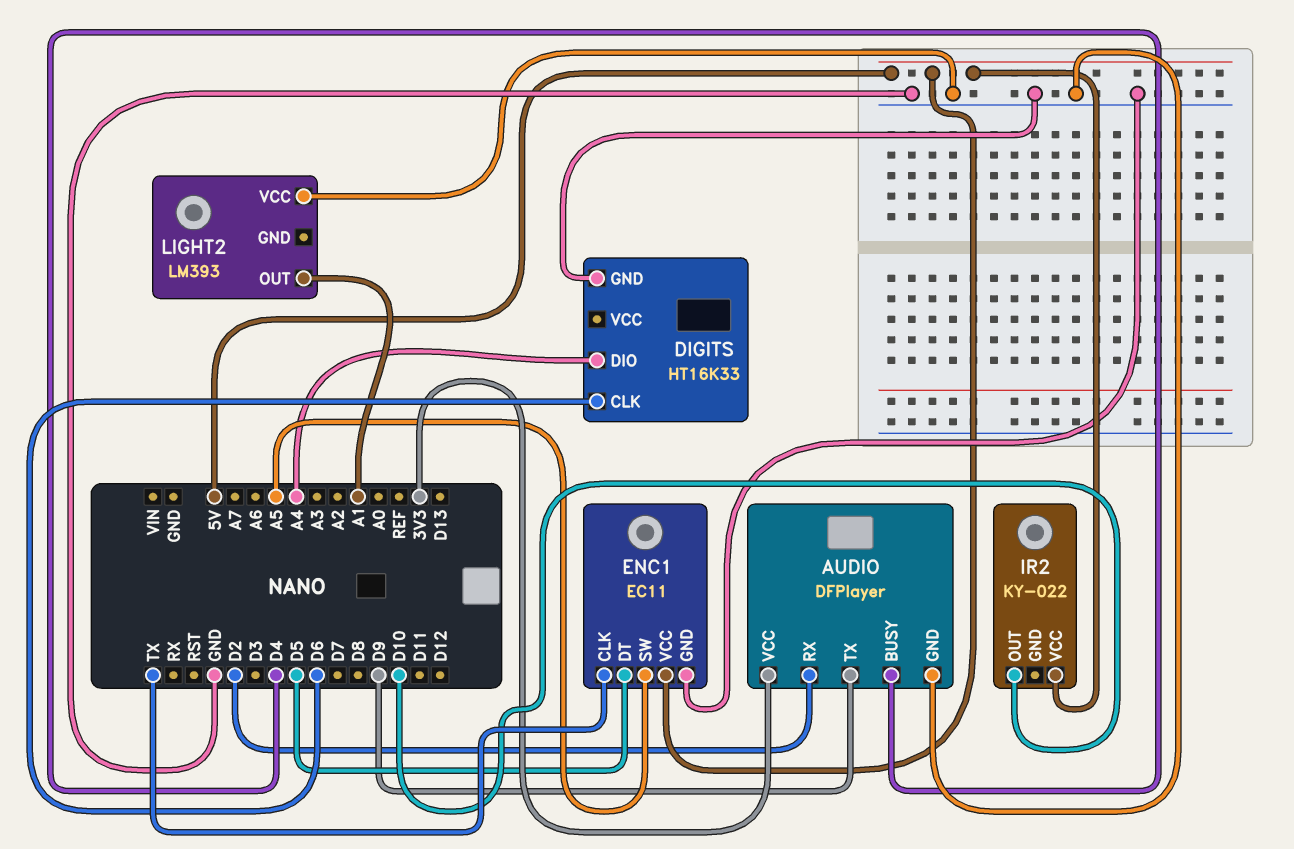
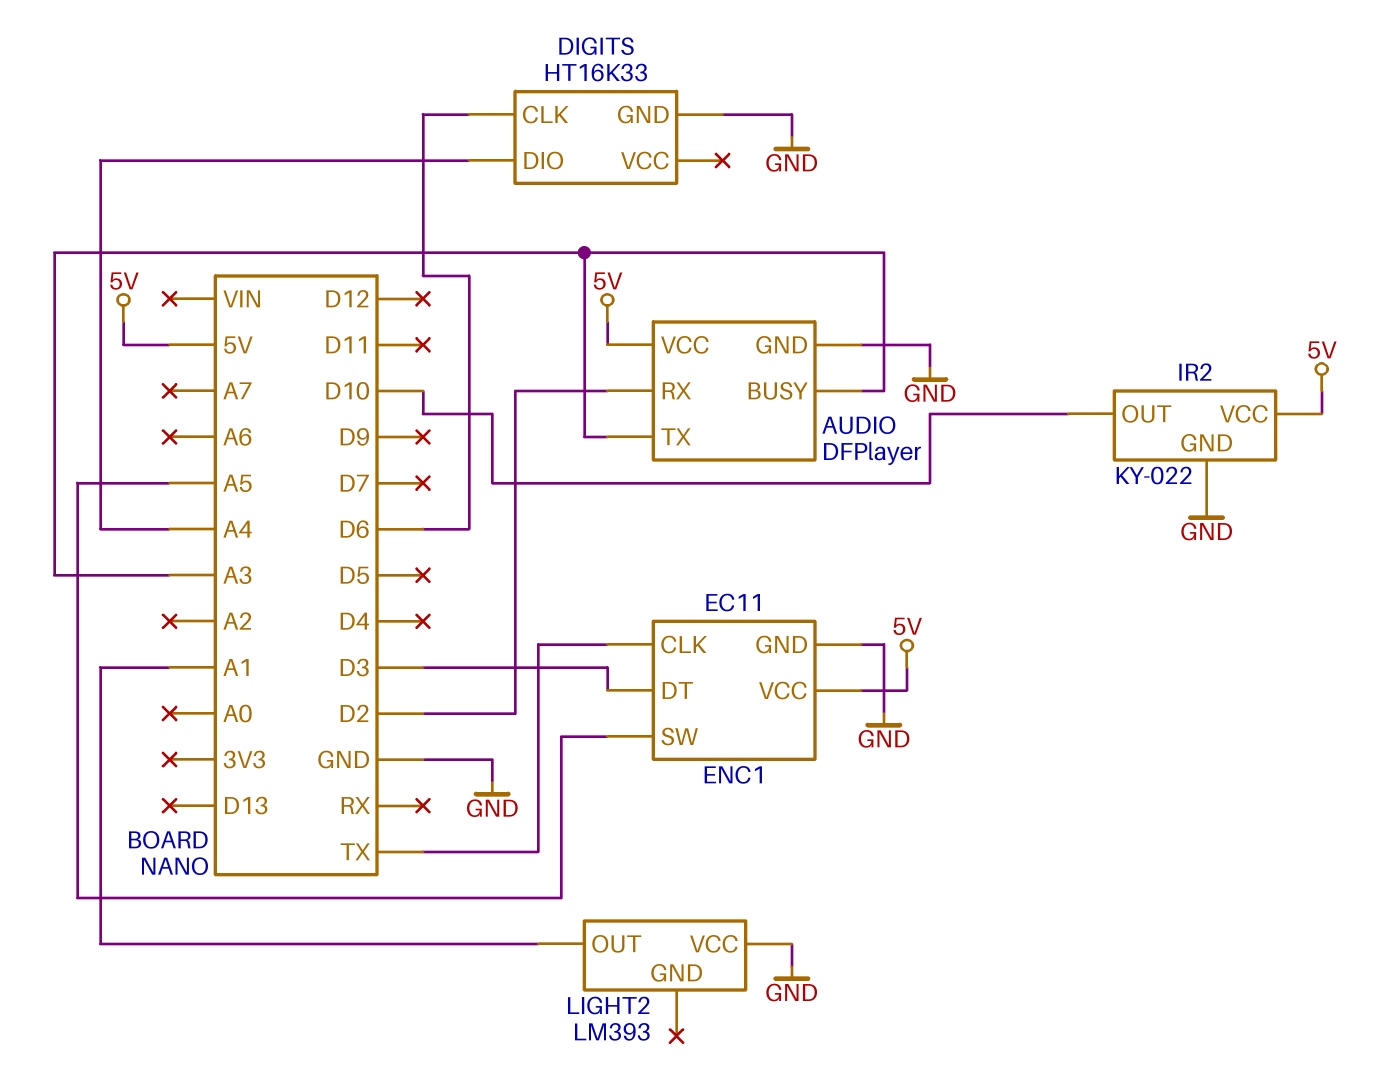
AUDIO pin BUSY: D4 -> A3
AUDIO pin TX: D9 -> A3
AUDIO pin VCC: 3V3 -> 5V
ENC1 pin DT: D5 -> D3
IR2 pin GND: none -> GND

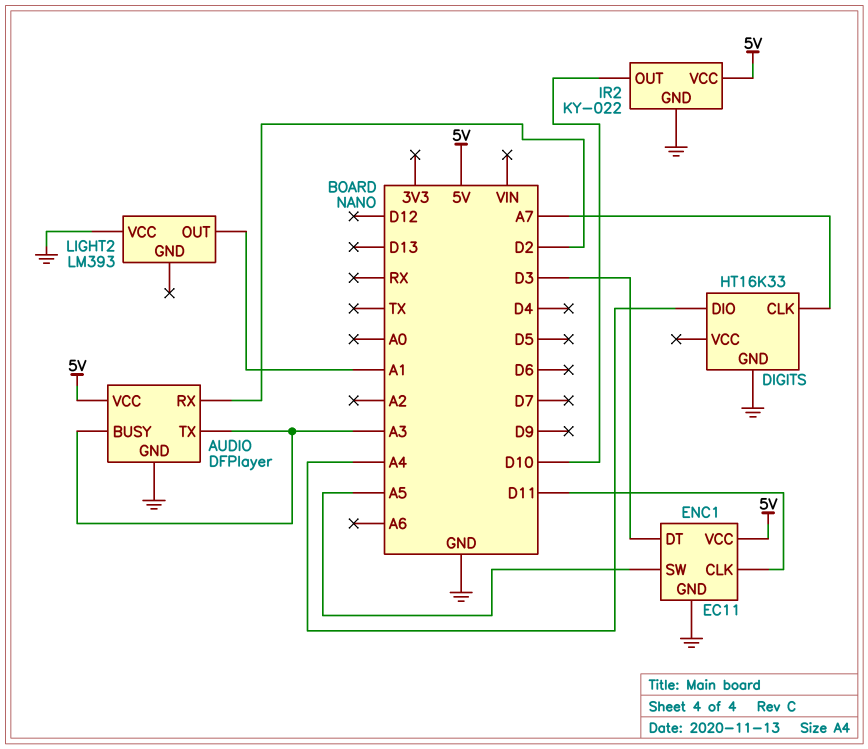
DIGITS pin CLK: D6 -> A7
ENC1 pin CLK: TX -> D11

